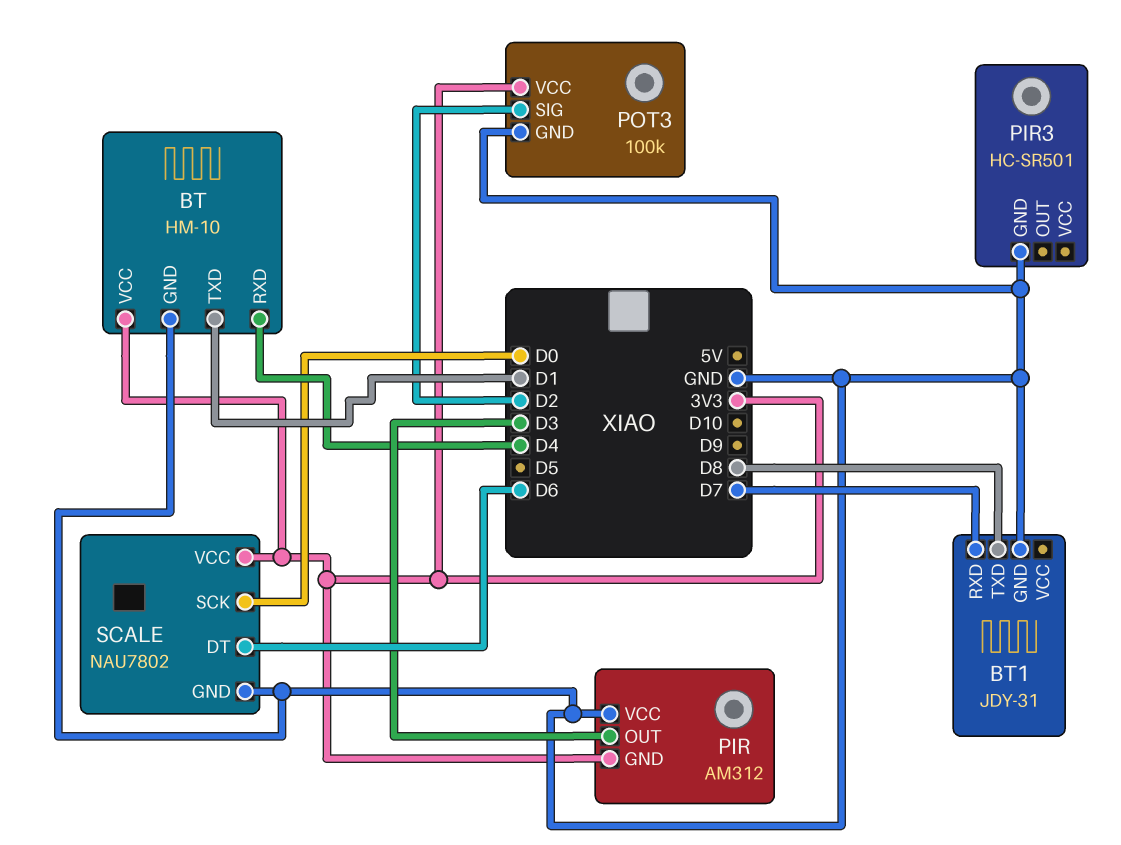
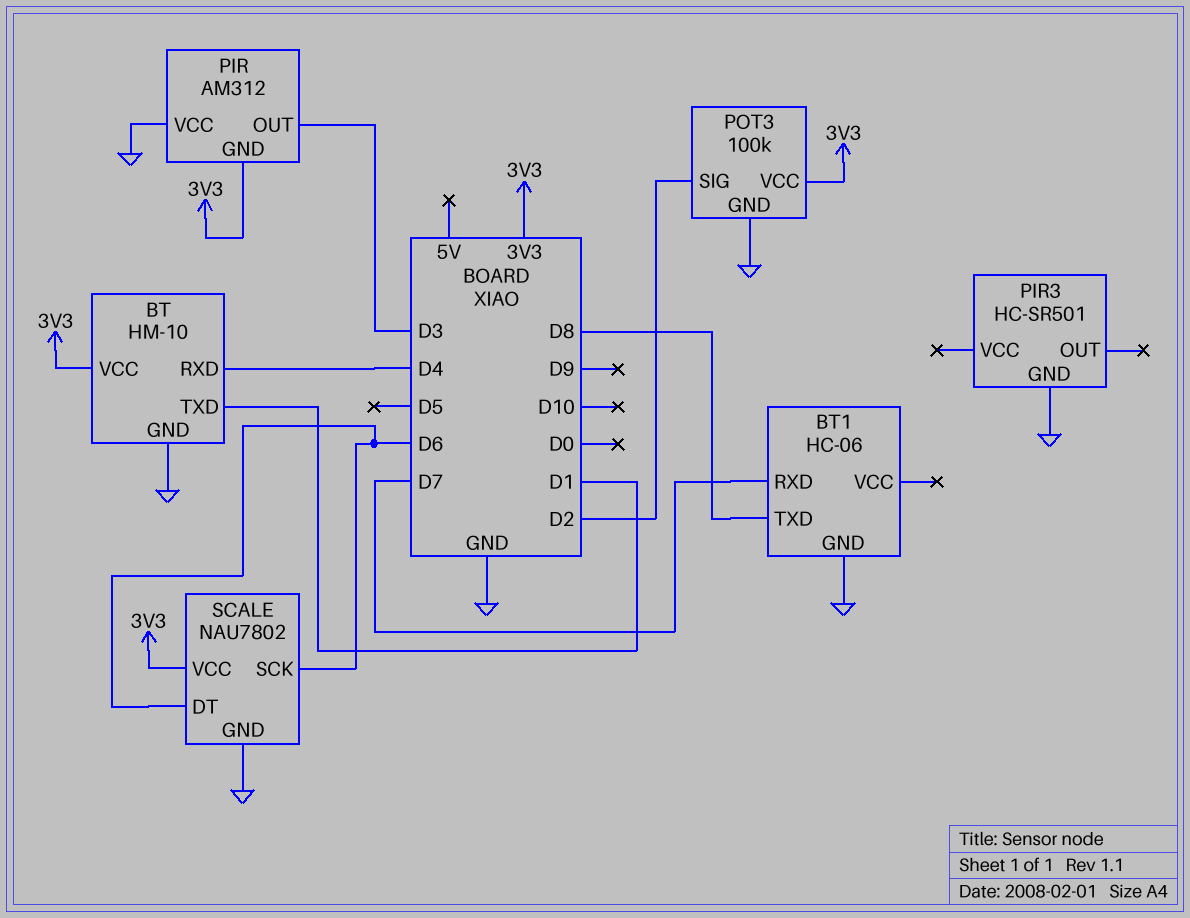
BT1: JDY-31 -> HC-06
SCALE pin SCK: D0 -> D6

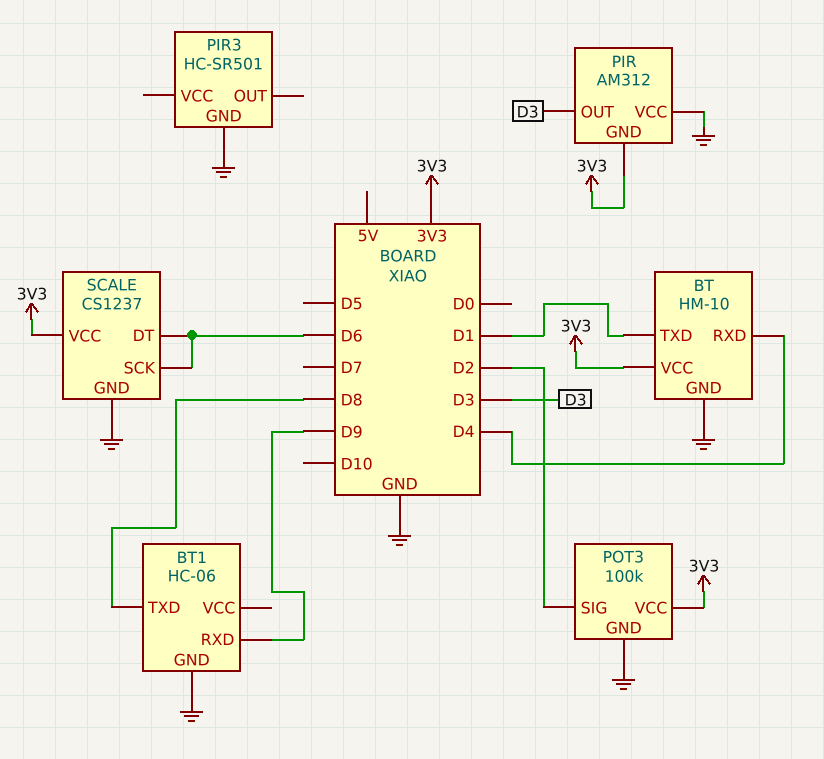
BT1 pin RXD: D7 -> D9
SCALE: NAU7802 -> CS1237

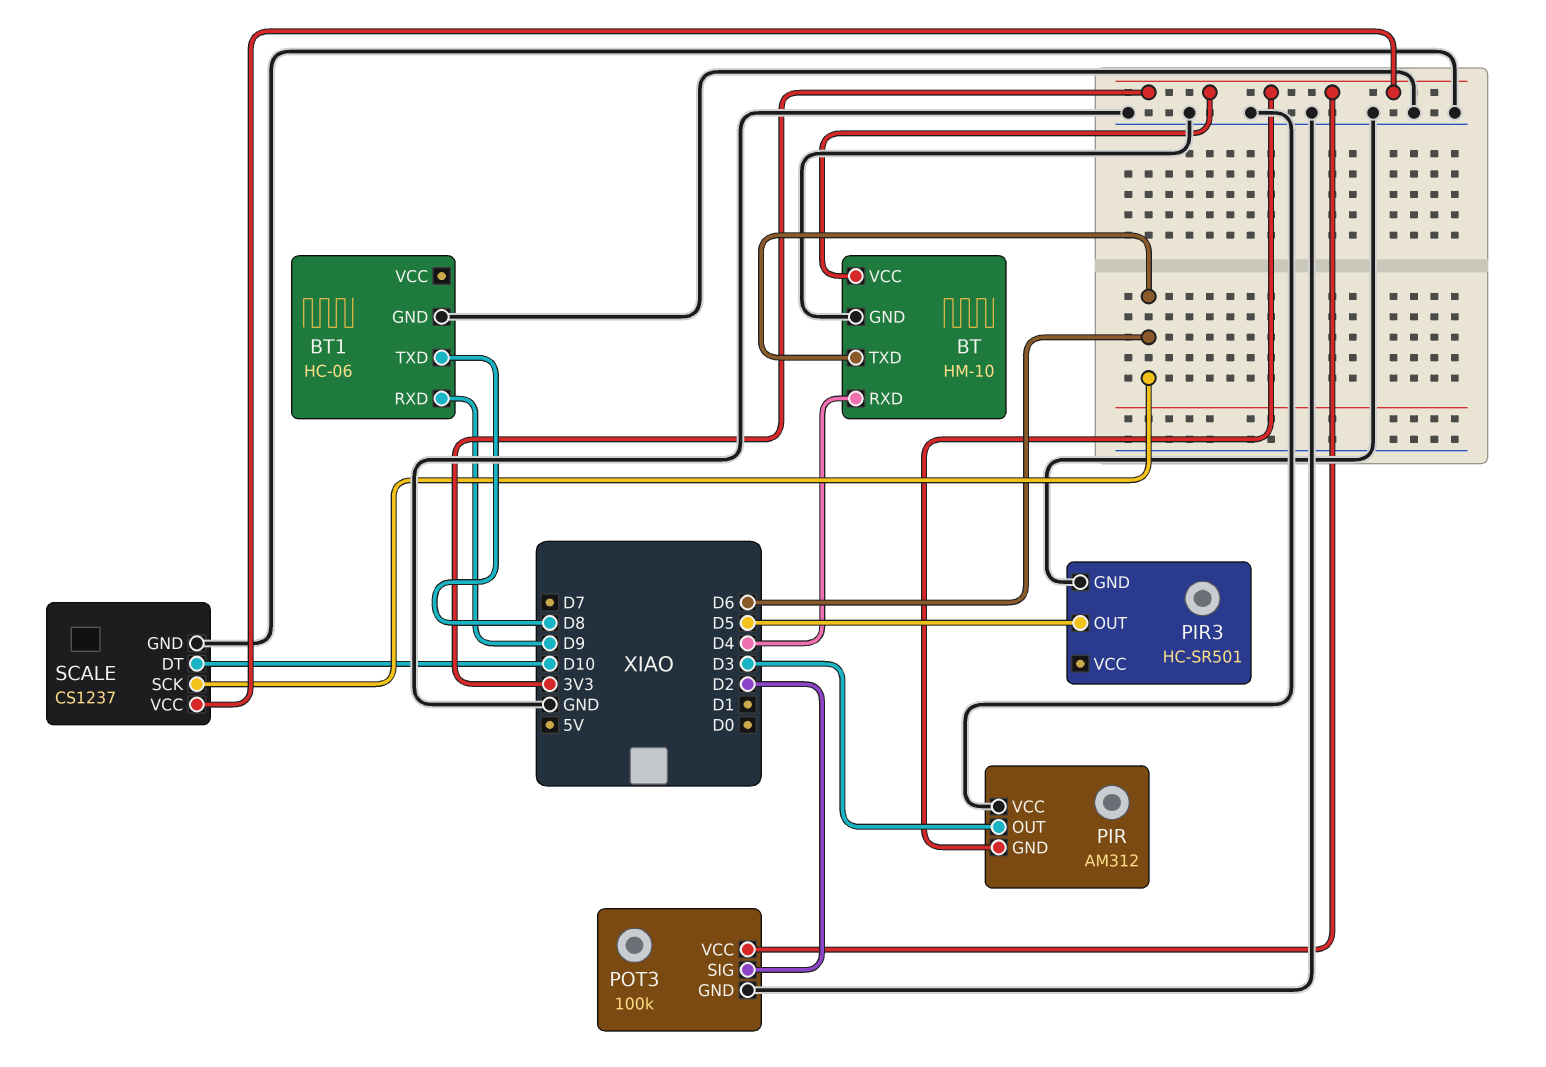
BT pin TXD: D1 -> D6
PIR3 pin OUT: none -> D5
SCALE pin DT: D6 -> D10

